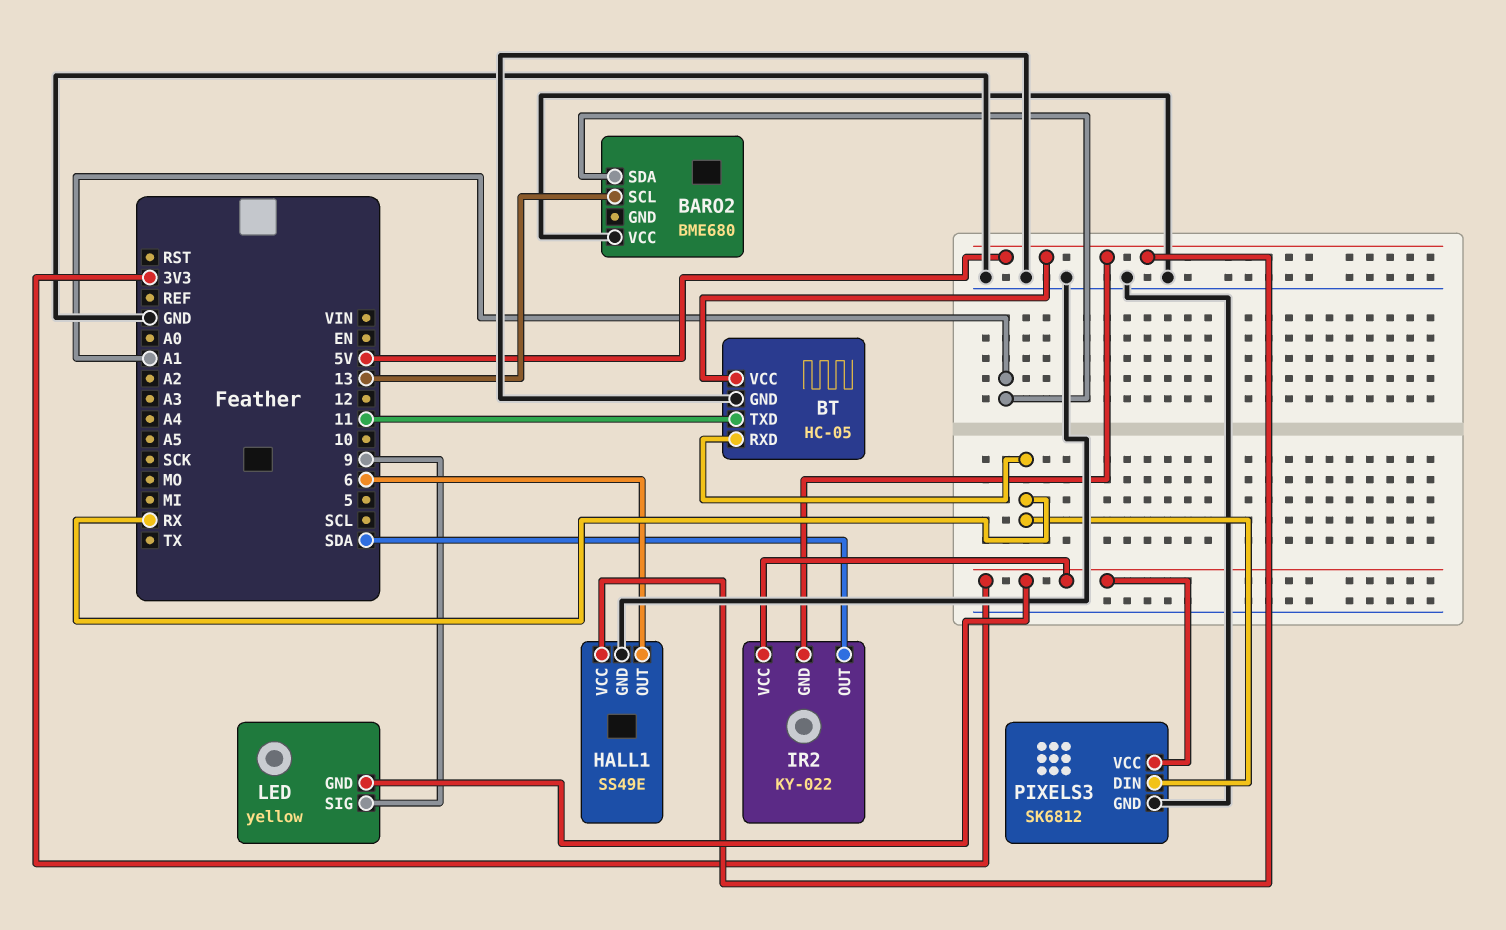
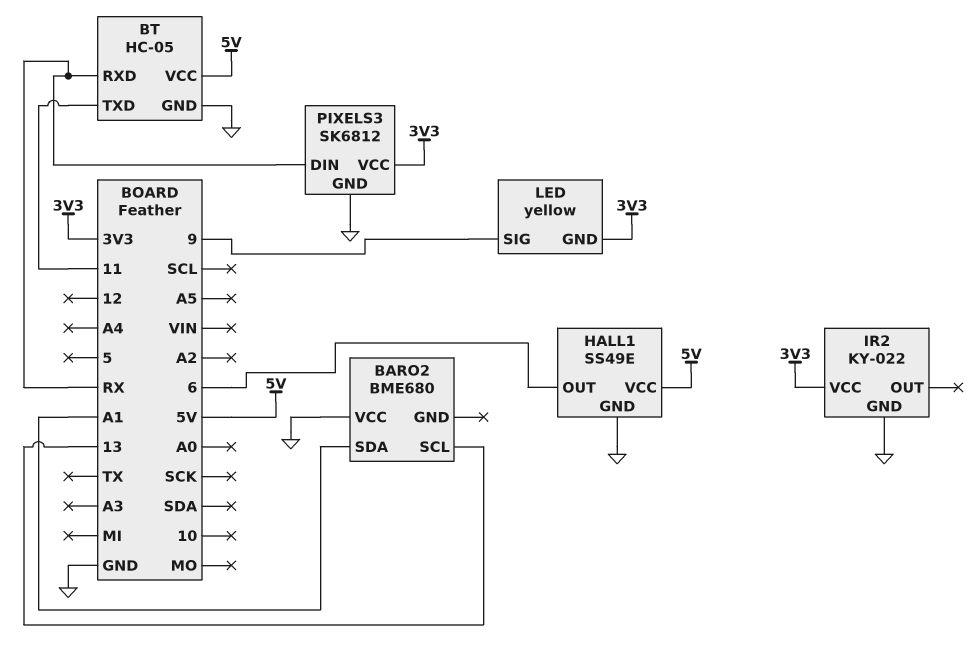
IR2 pin GND: 5V -> GND
IR2 pin OUT: SDA -> none

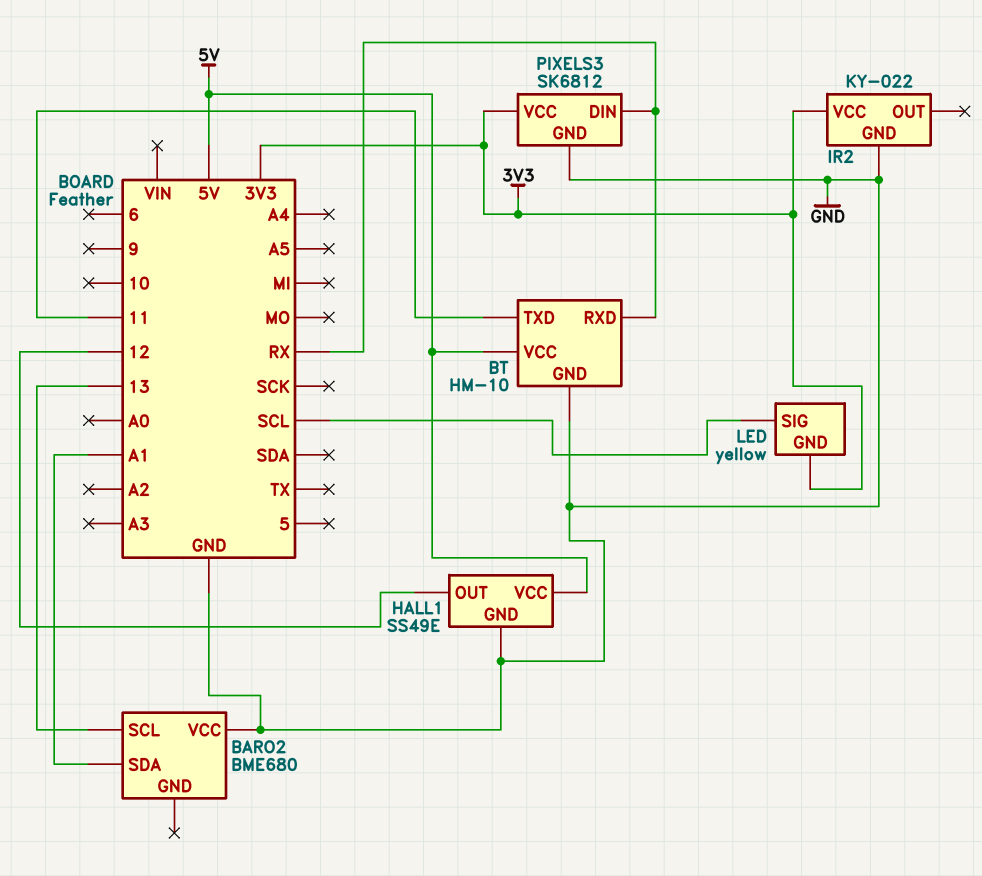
BT: HC-05 -> HM-10
HALL1 pin OUT: 6 -> 12
LED pin SIG: 9 -> SCL

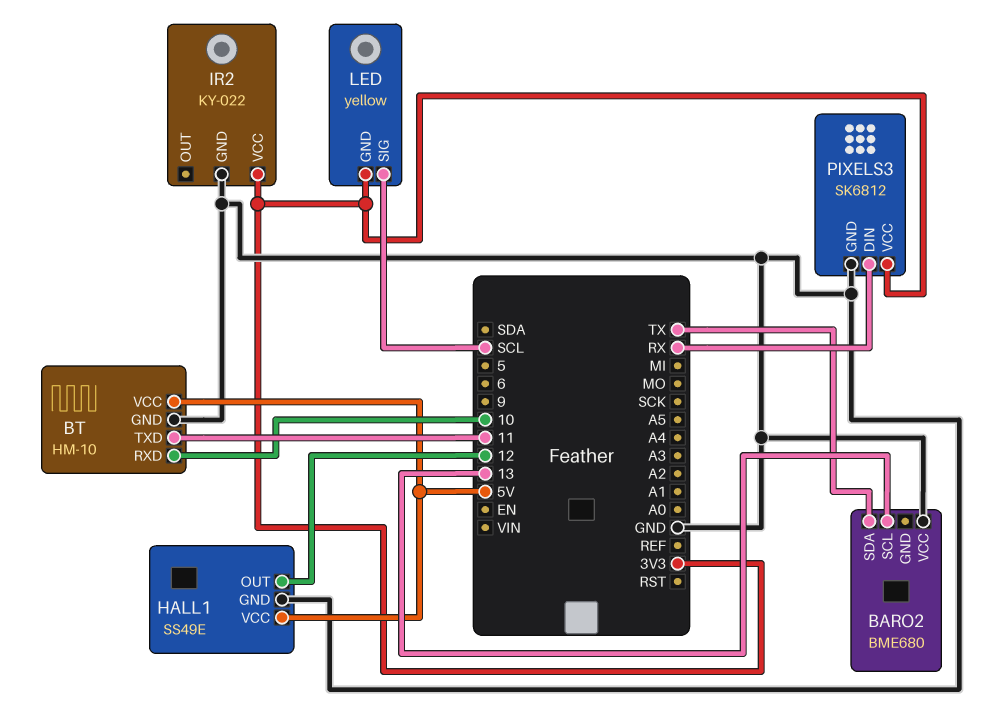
BARO2 pin SDA: A1 -> TX
BT pin RXD: RX -> 10

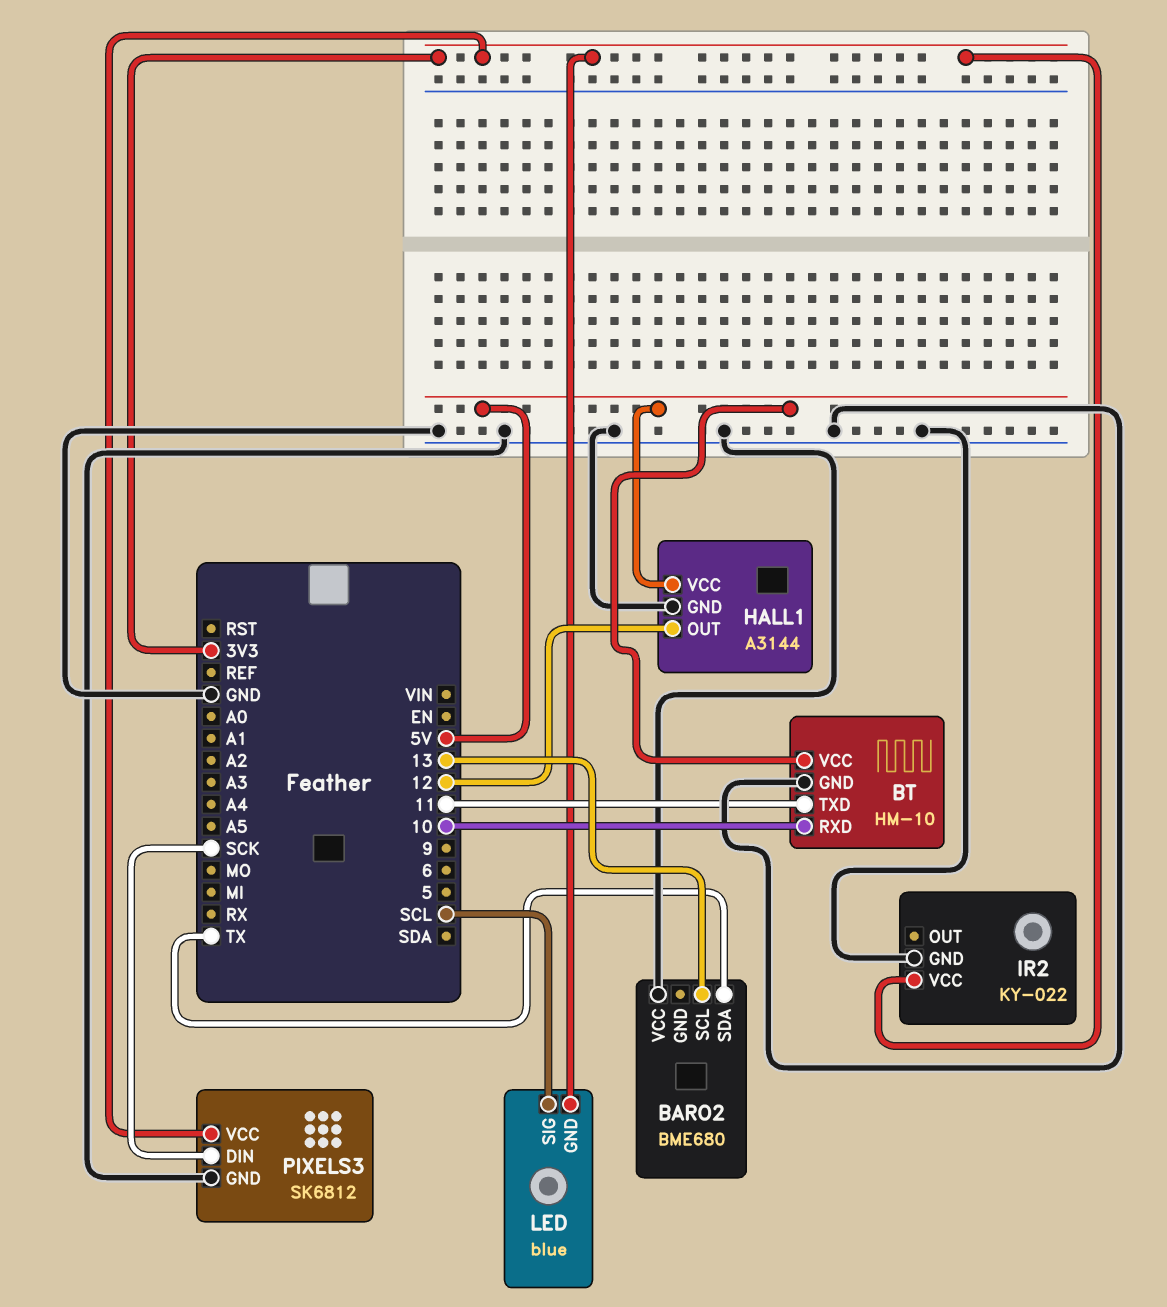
HALL1: SS49E -> A3144
LED: yellow -> blue
PIXELS3 pin DIN: RX -> SCK

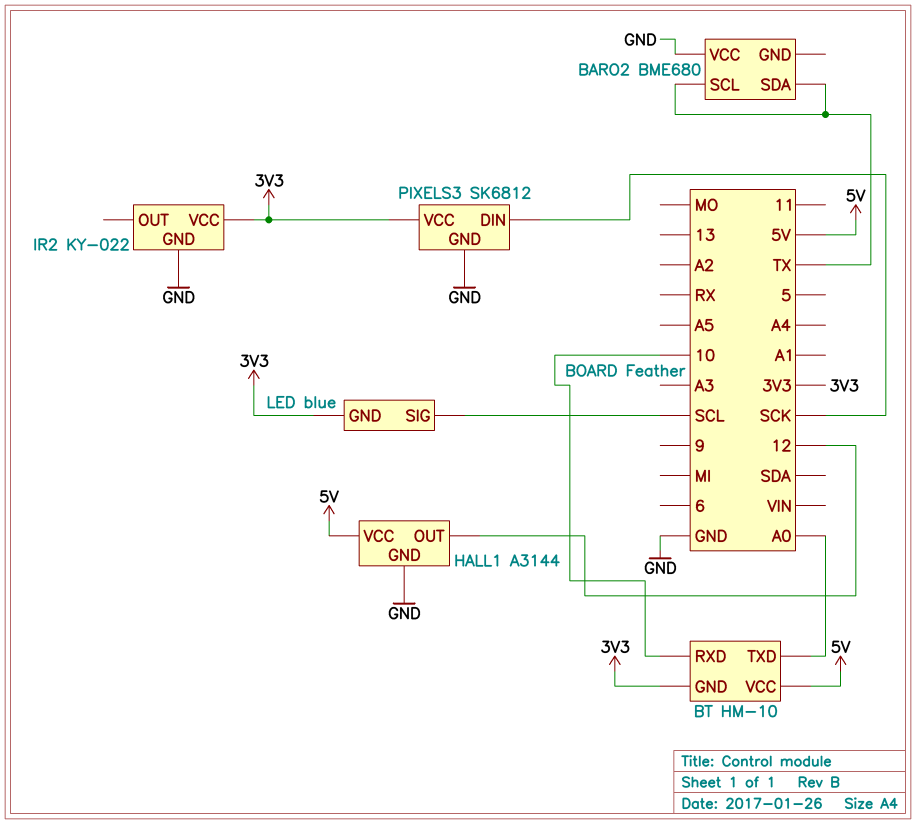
BARO2 pin SCL: 13 -> TX
BT pin GND: GND -> 3V3
BT pin TXD: 11 -> A0

